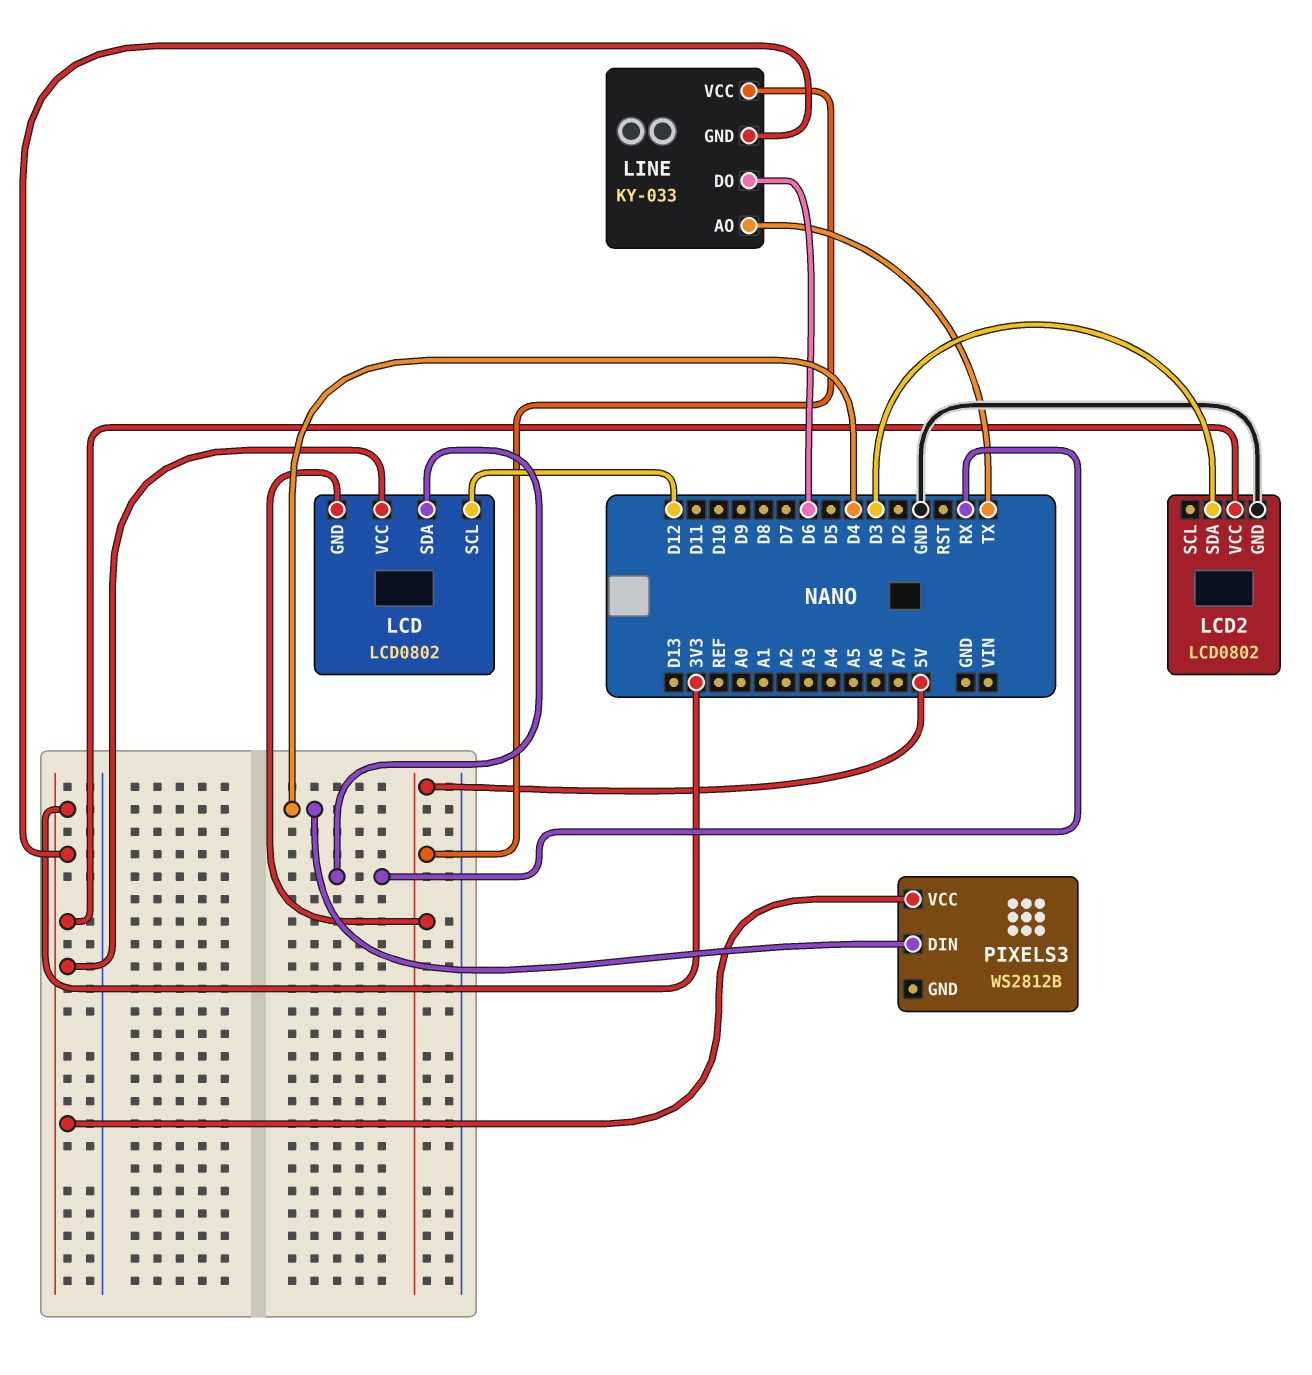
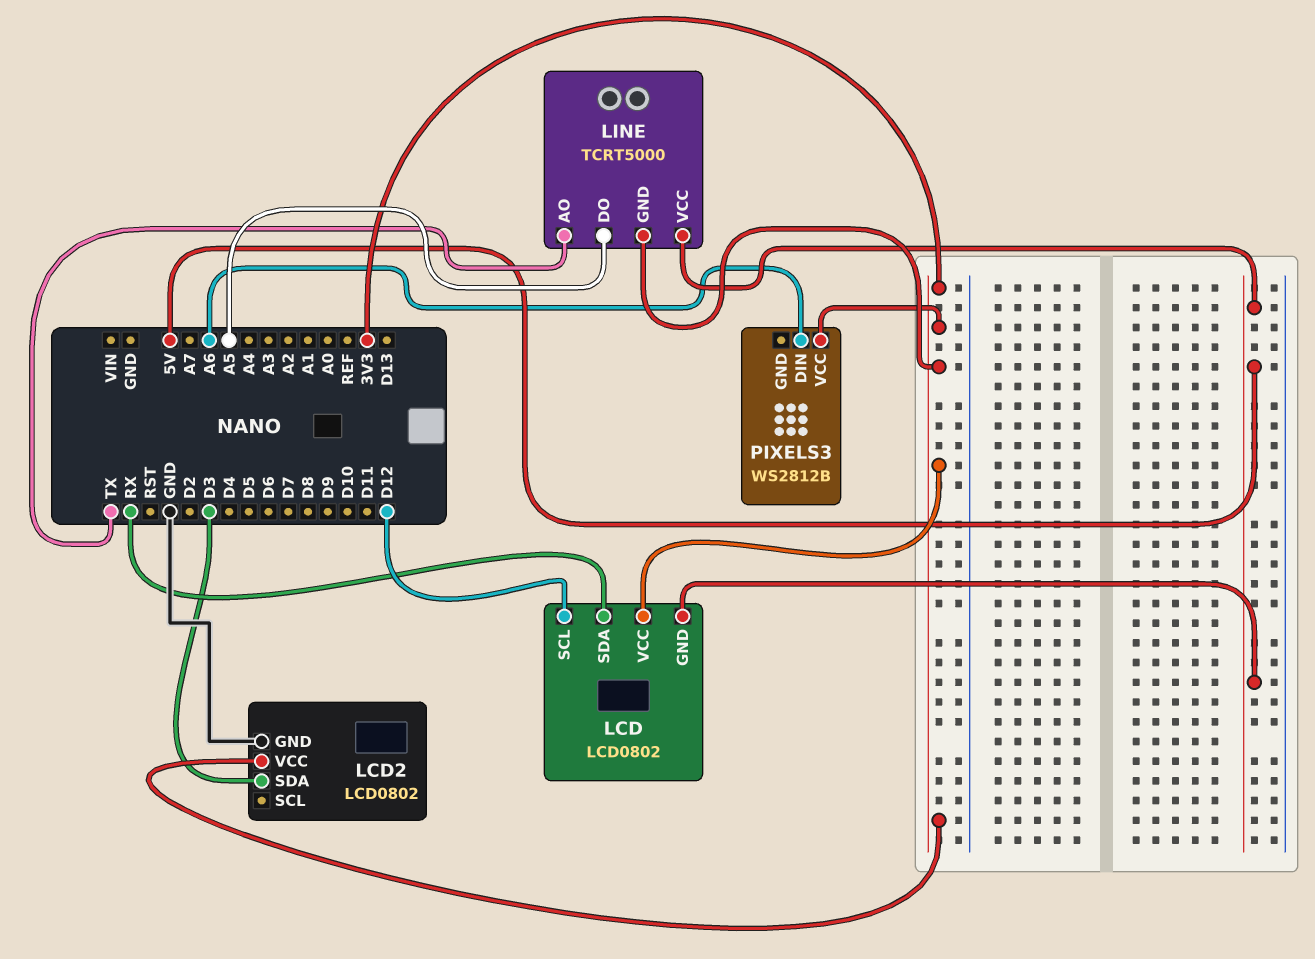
LINE: KY-033 -> TCRT5000
LINE pin DO: D6 -> A5
PIXELS3 pin DIN: D4 -> A6

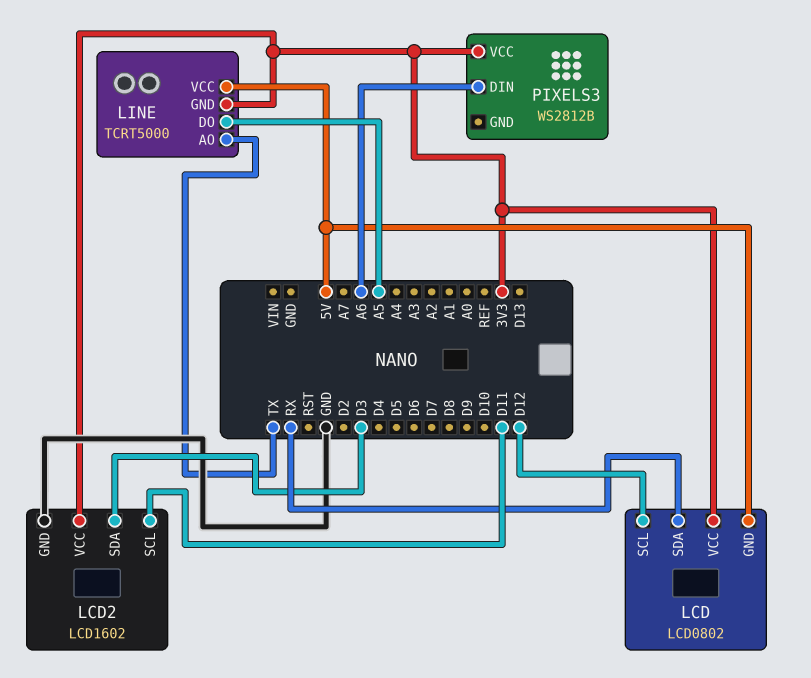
LCD2: LCD0802 -> LCD1602
LCD2 pin SCL: none -> D11

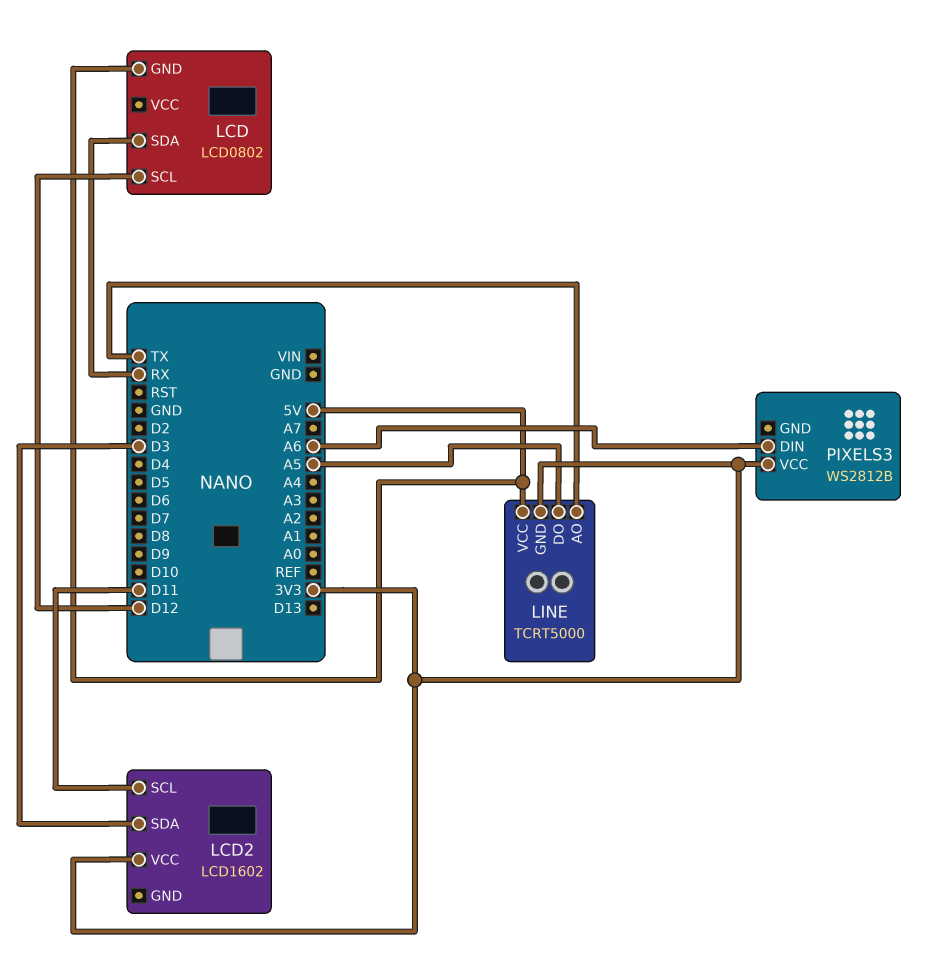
LCD pin VCC: 3V3 -> none
LCD2 pin GND: GND -> none

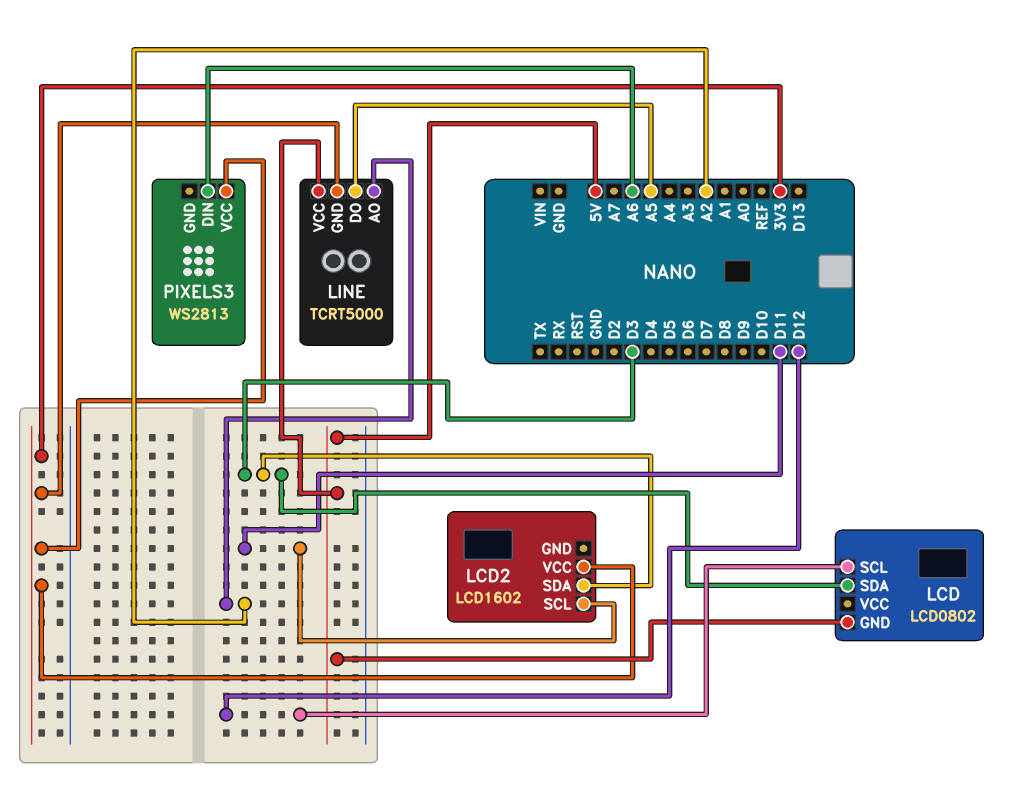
LCD pin SDA: RX -> D3
LINE pin AO: TX -> A2
PIXELS3: WS2812B -> WS2813

